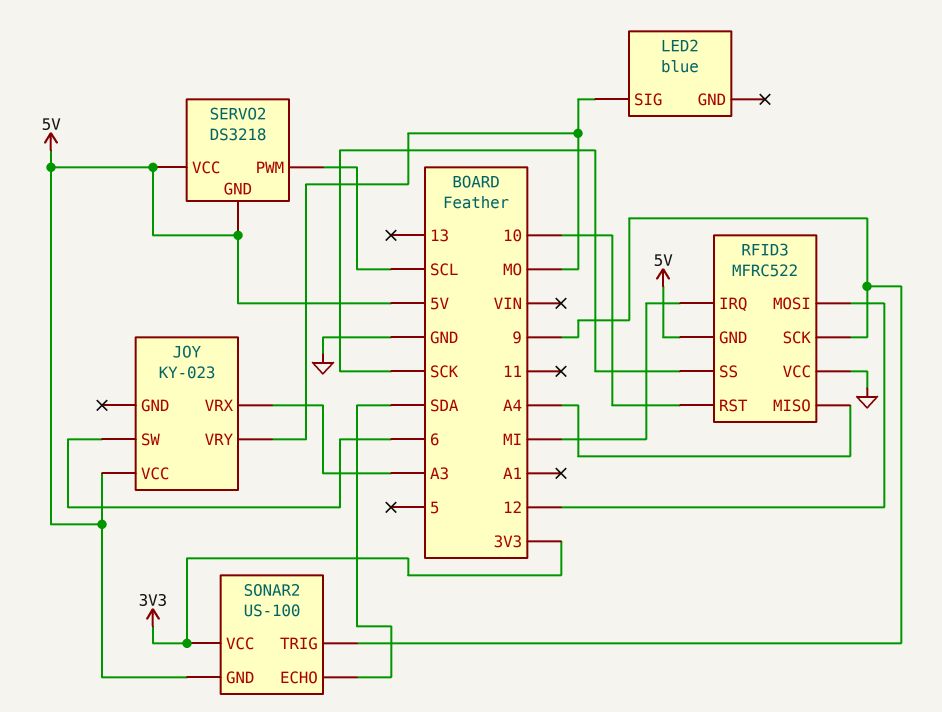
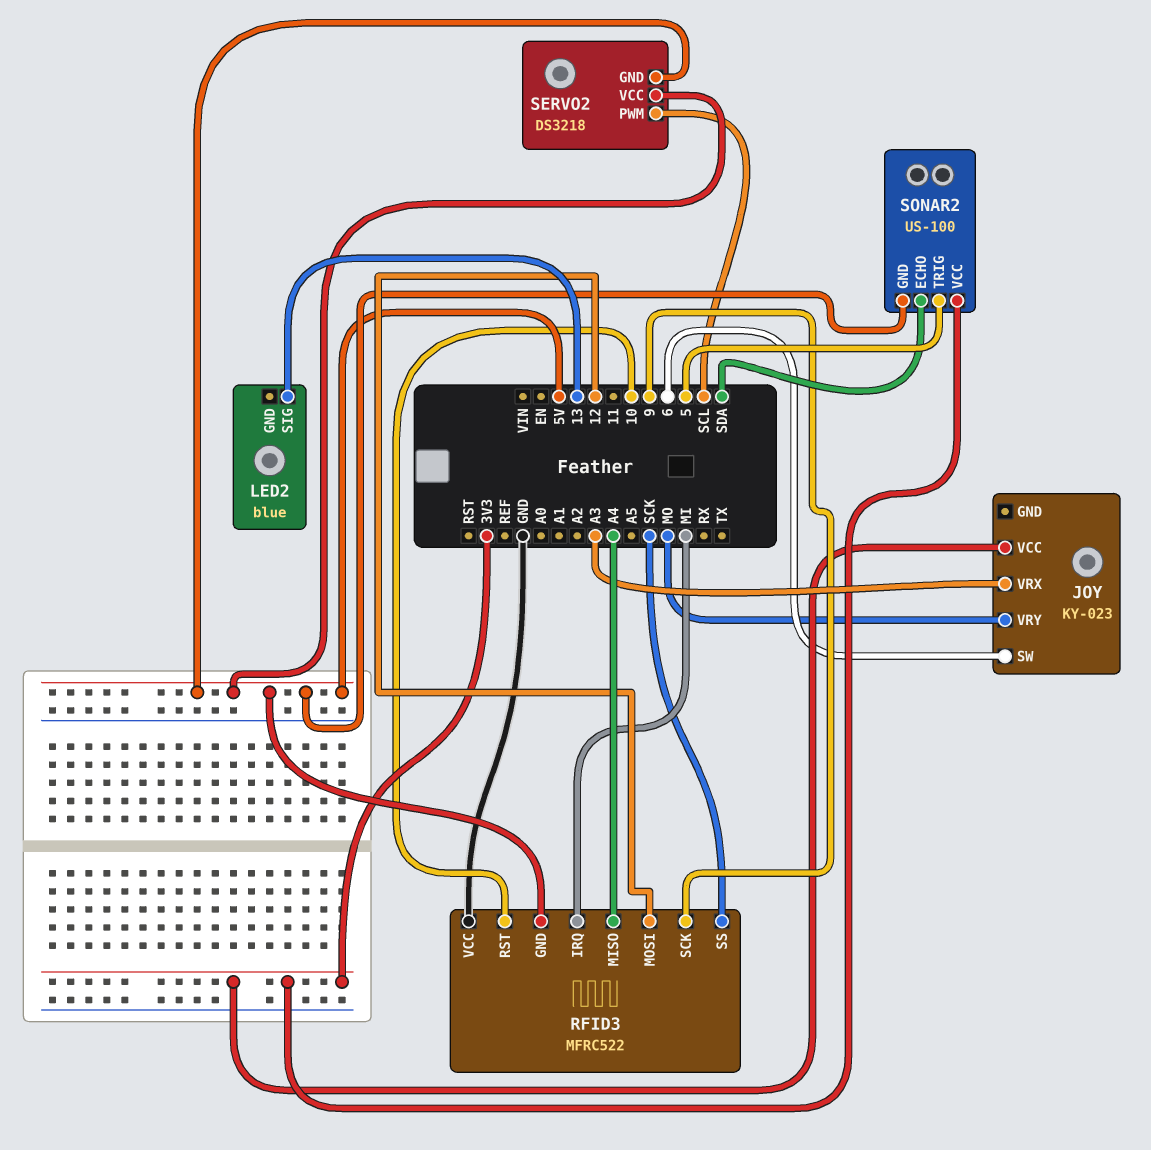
JOY pin VCC: 5V -> 3V3
LED2 pin SIG: MO -> 13
SONAR2 pin TRIG: 9 -> 5

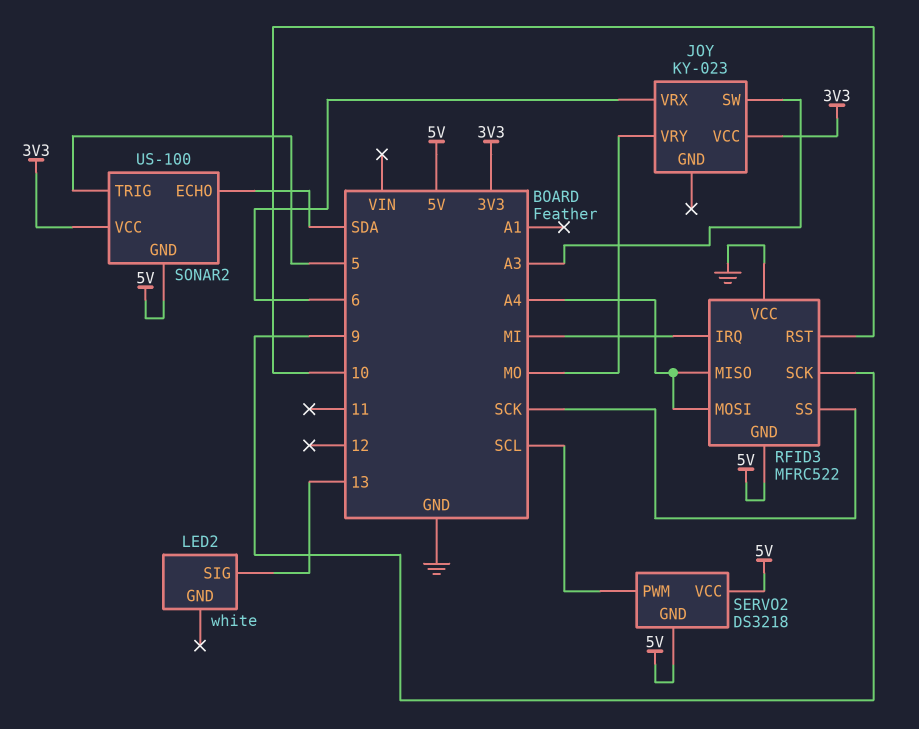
JOY pin SW: 6 -> A3
JOY pin VRX: A3 -> 6
LED2: blue -> white
RFID3 pin MOSI: 12 -> A4

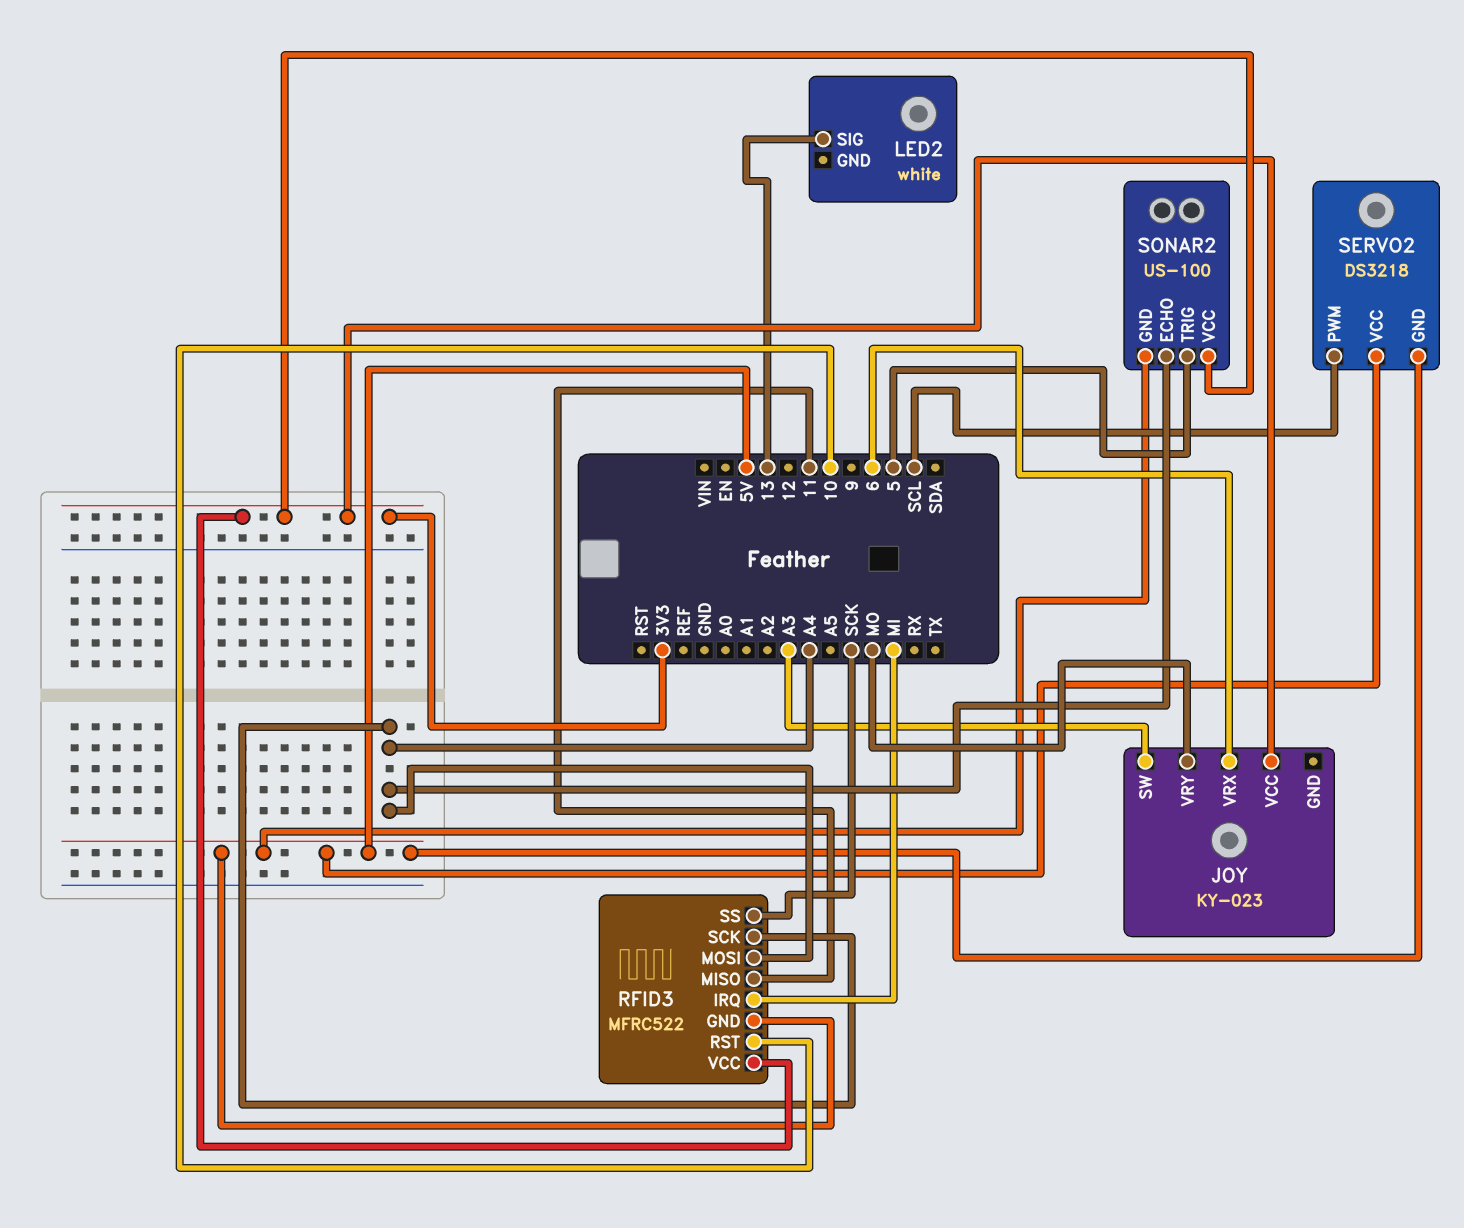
RFID3 pin MISO: A4 -> 11
RFID3 pin SCK: 9 -> A4
RFID3 pin VCC: GND -> 3V3
SONAR2 pin ECHO: SDA -> A4

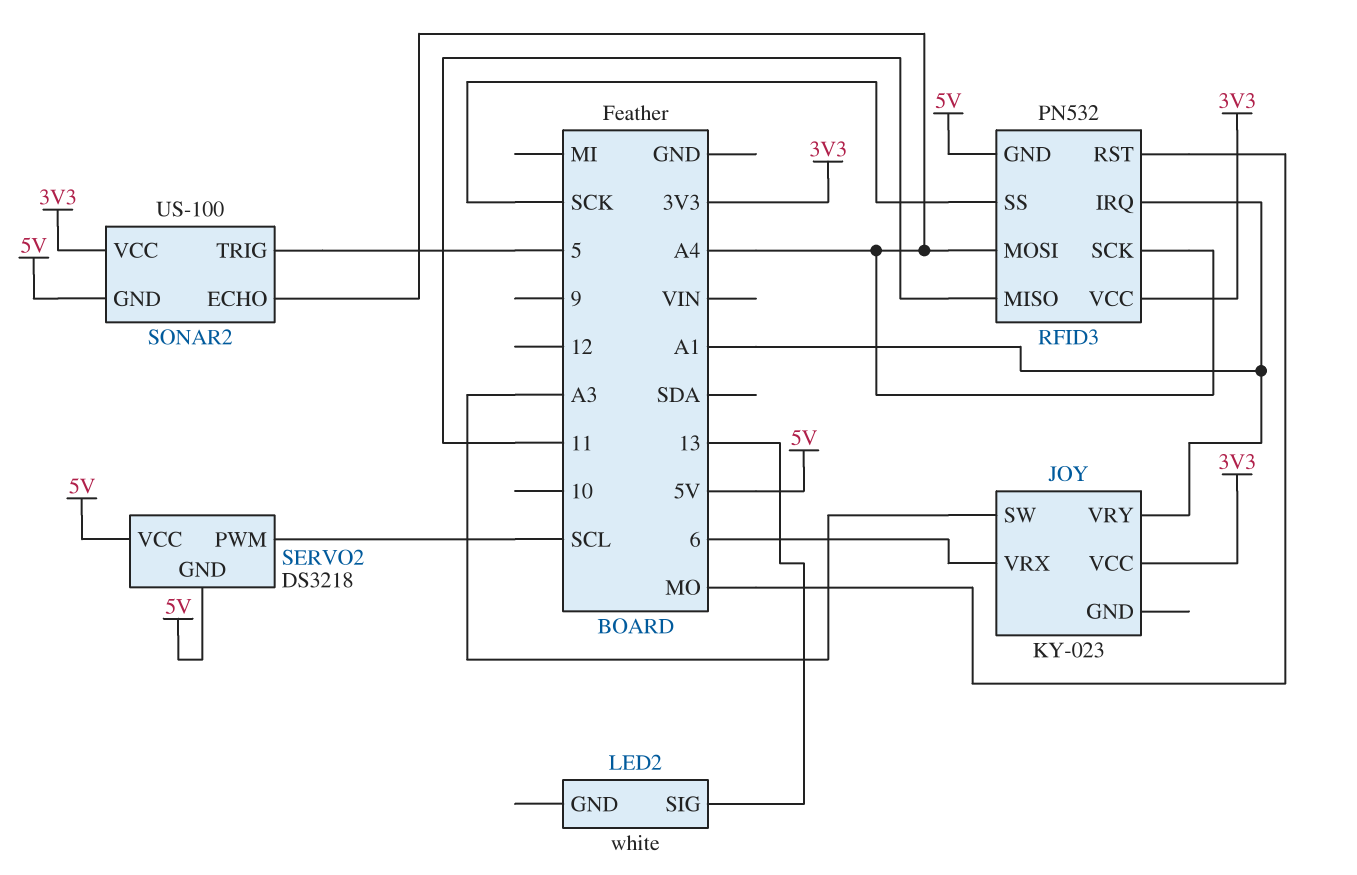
JOY pin VRY: MO -> A1
RFID3: MFRC522 -> PN532
RFID3 pin IRQ: MI -> A1
RFID3 pin RST: 10 -> MO

